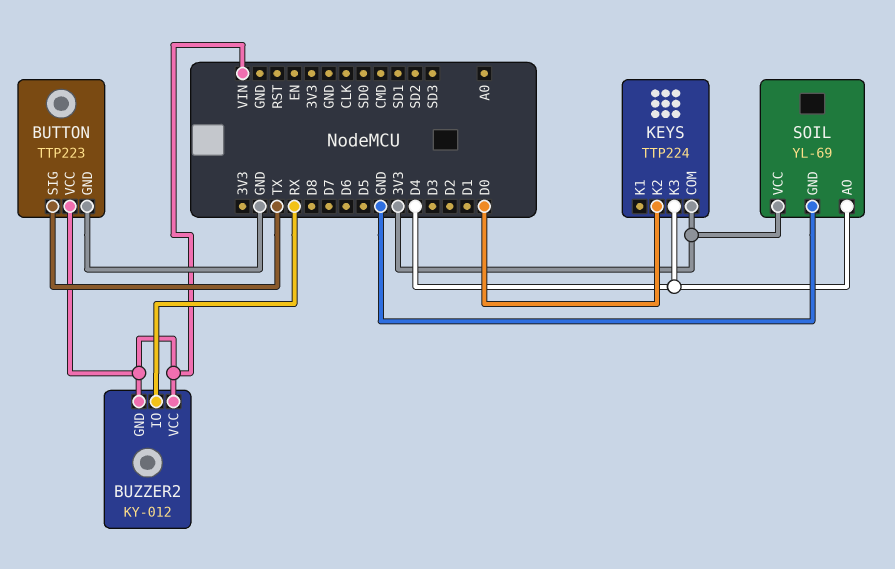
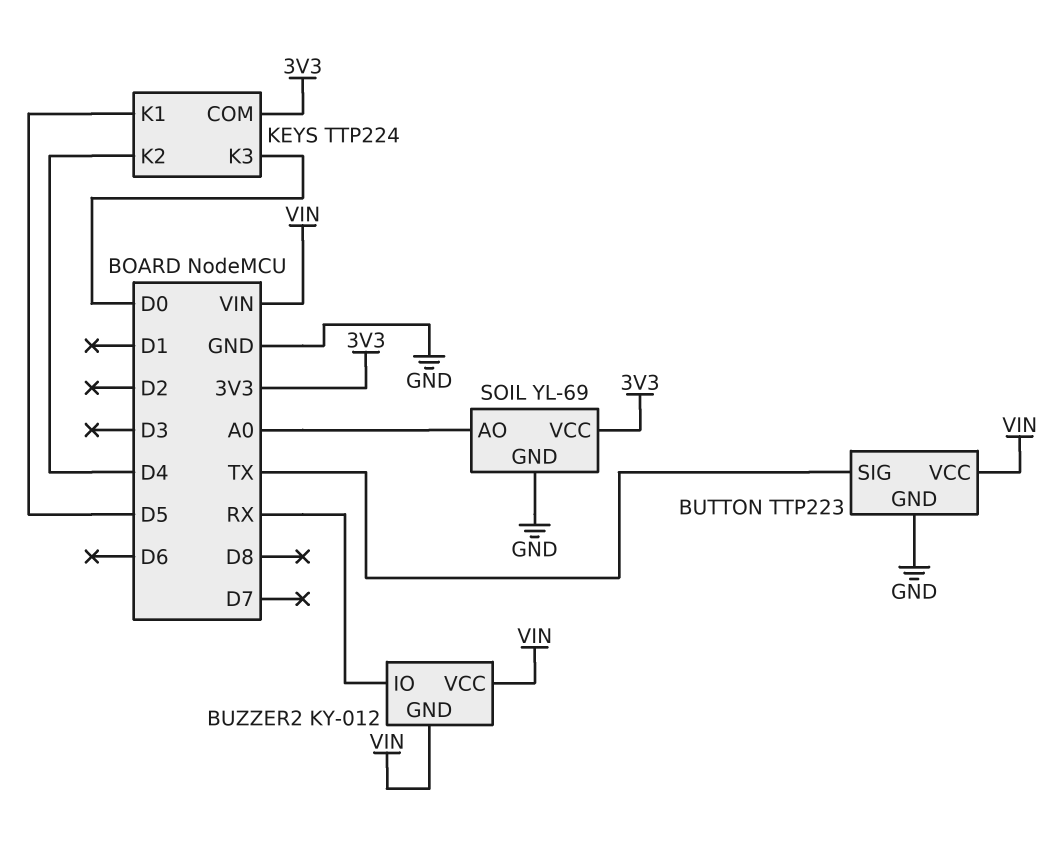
KEYS pin K1: none -> D5
KEYS pin K2: D0 -> D4
KEYS pin K3: D4 -> D0
SOIL pin AO: D4 -> A0

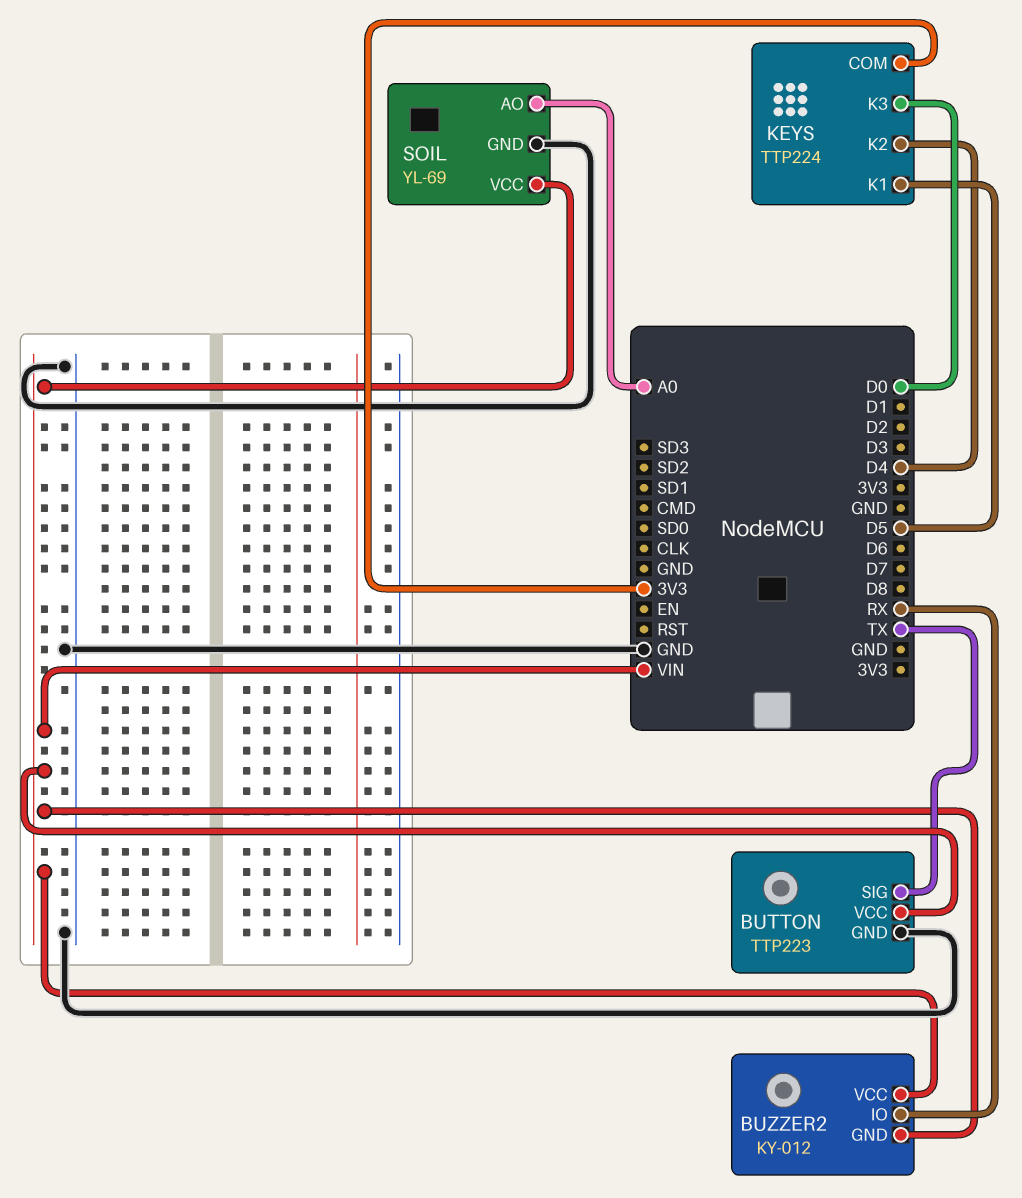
SOIL pin VCC: 3V3 -> VIN

